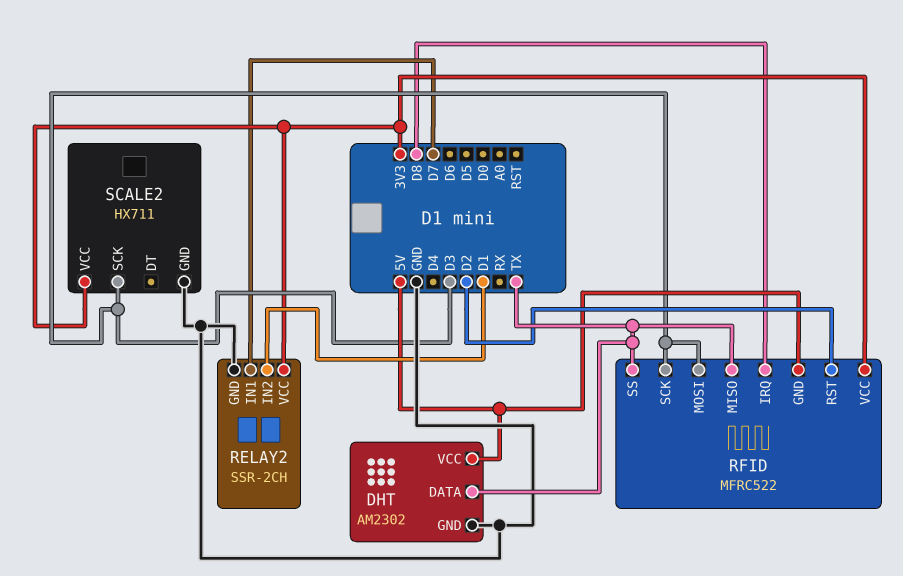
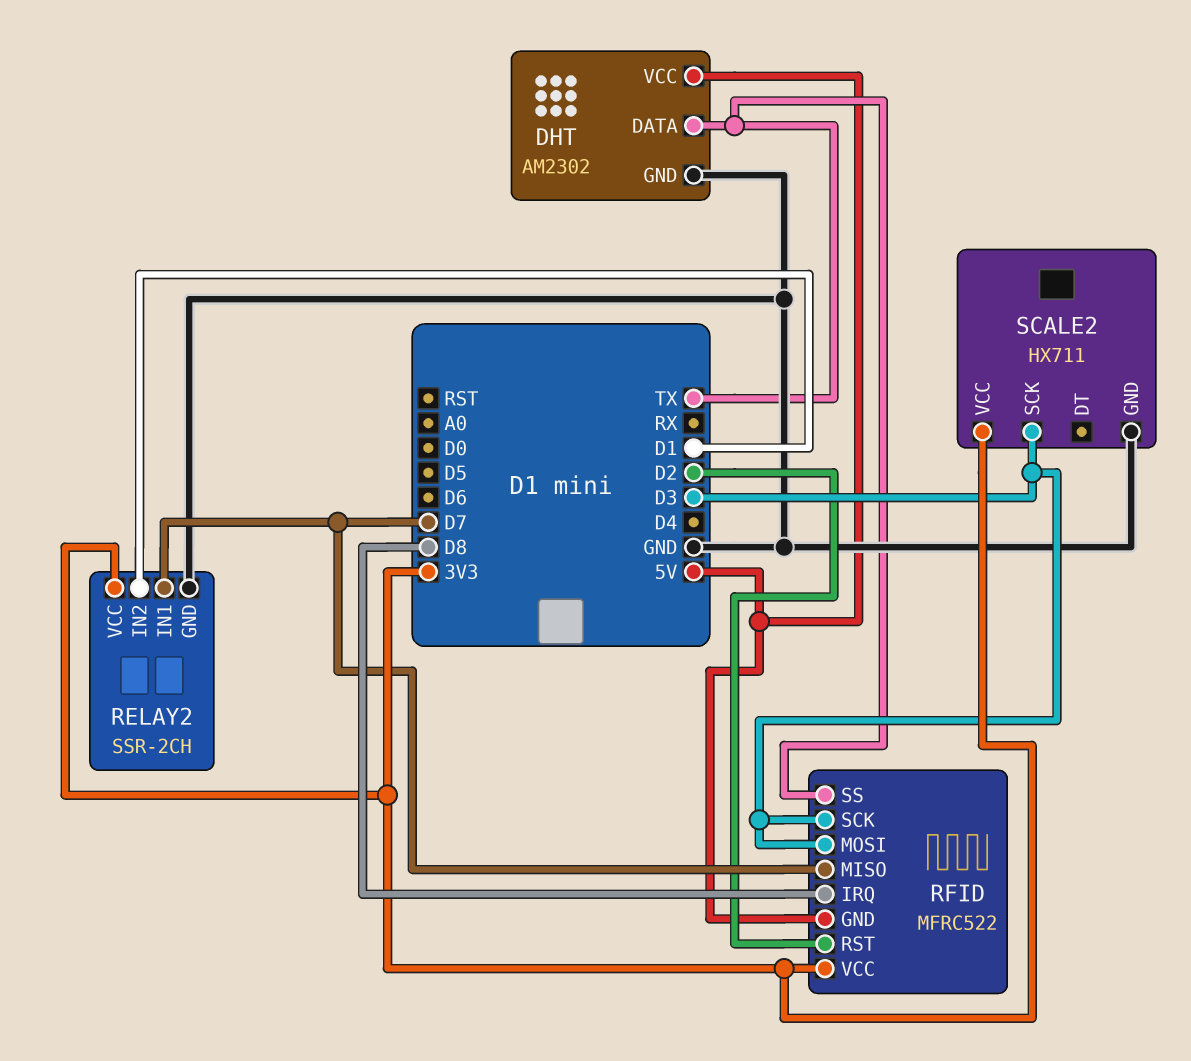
RFID pin MISO: TX -> D7

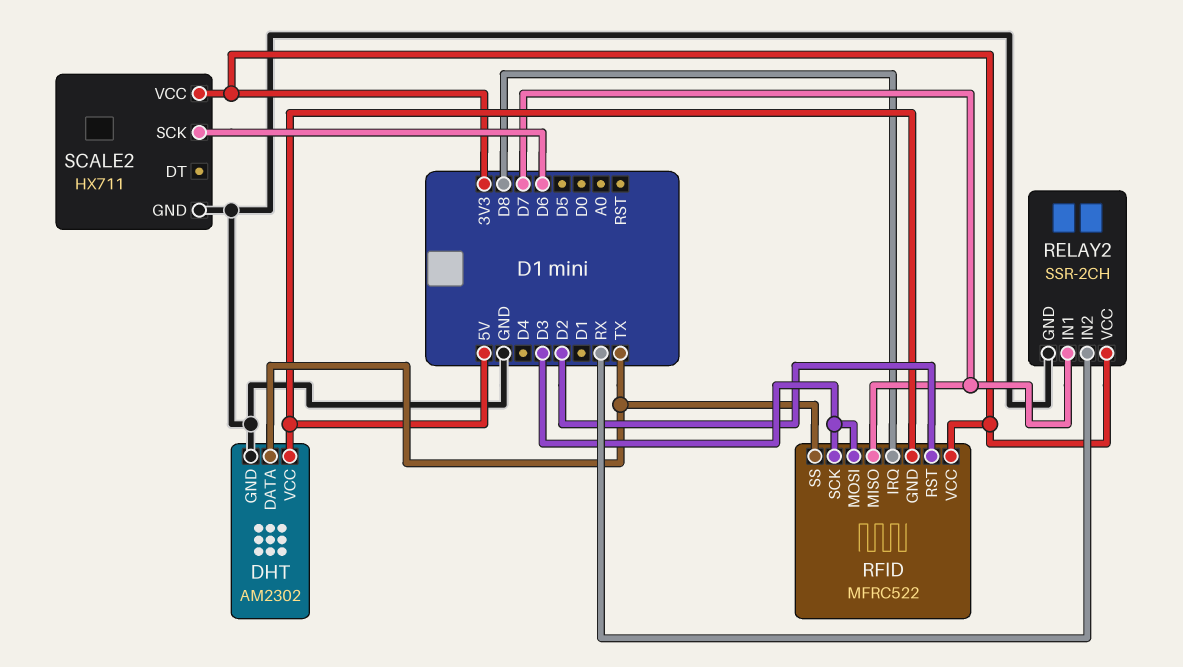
RELAY2 pin IN2: D1 -> RX
SCALE2 pin SCK: D3 -> D6

